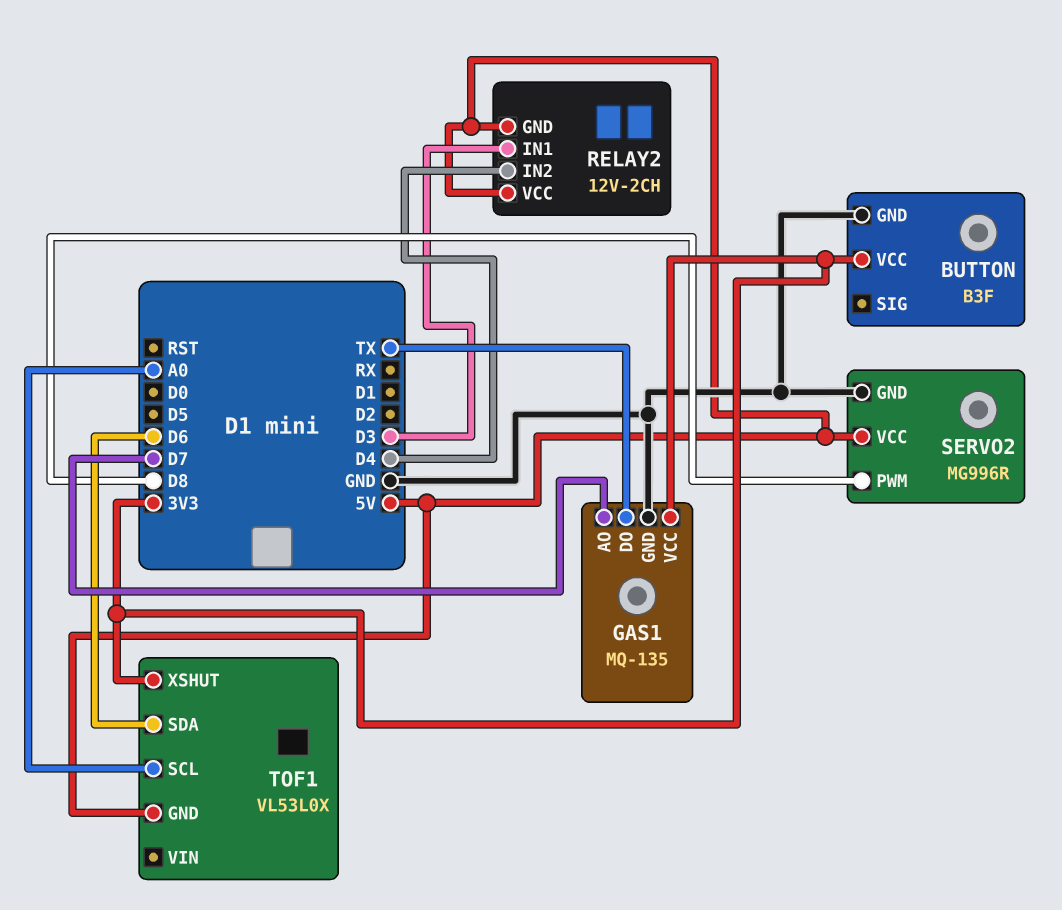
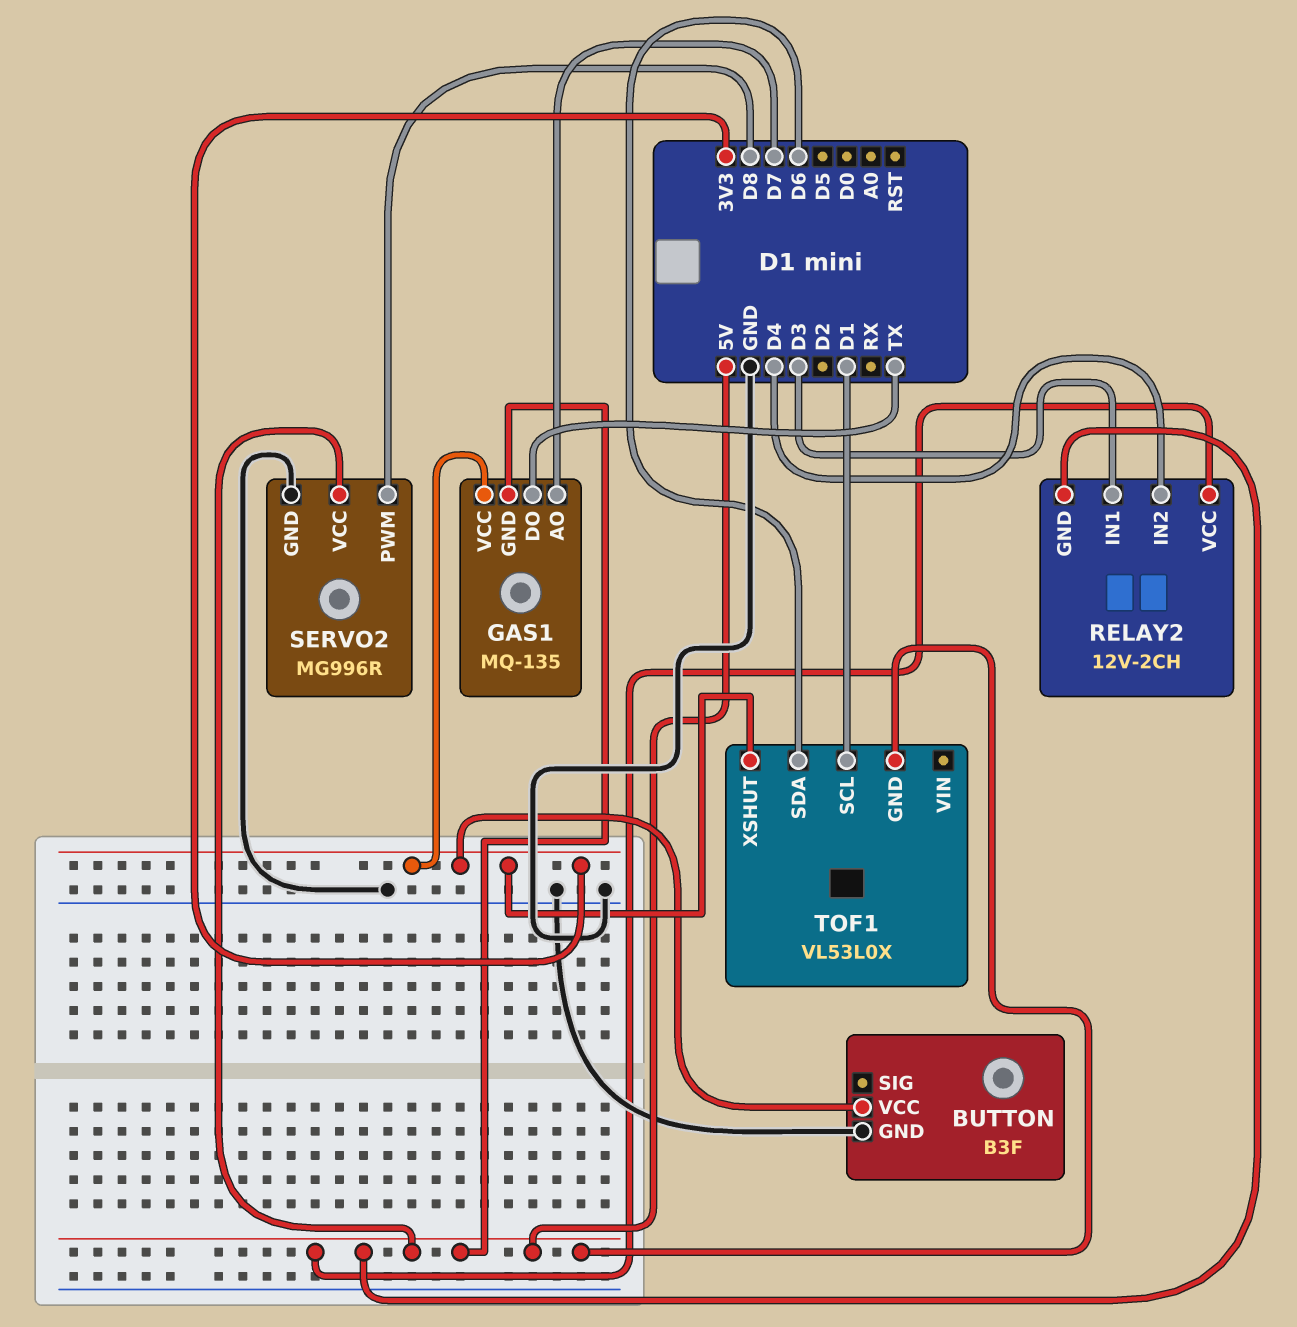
GAS1 pin GND: GND -> 5V
TOF1 pin SCL: A0 -> D1

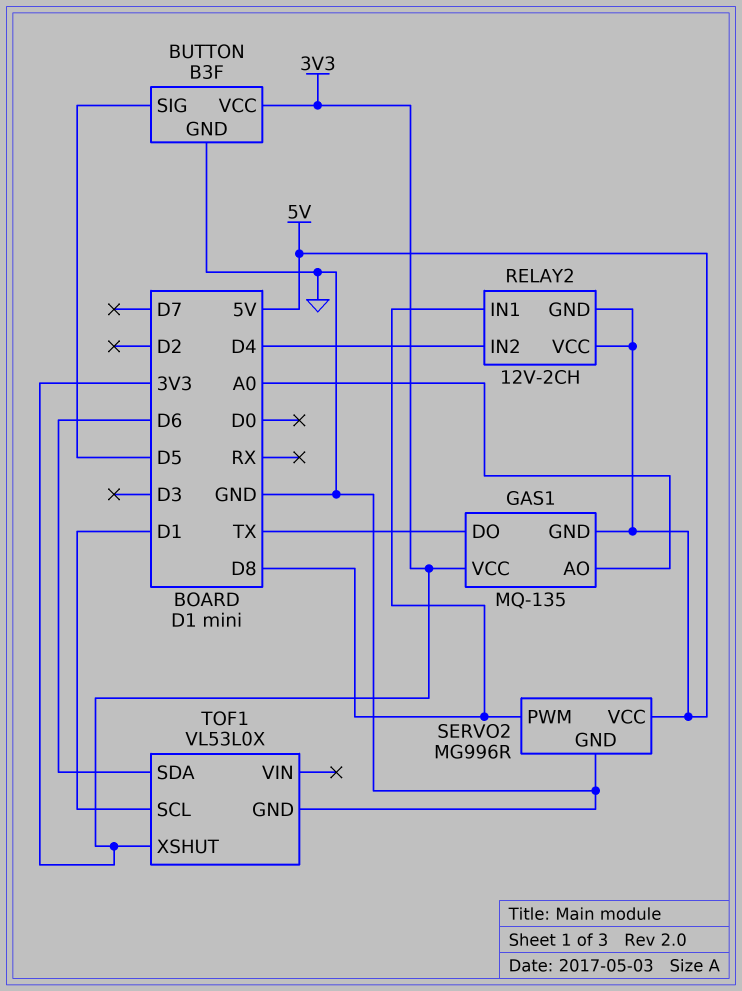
BUTTON pin SIG: none -> D5
GAS1 pin AO: D7 -> A0
RELAY2 pin IN1: D3 -> D8
TOF1 pin GND: 5V -> GND

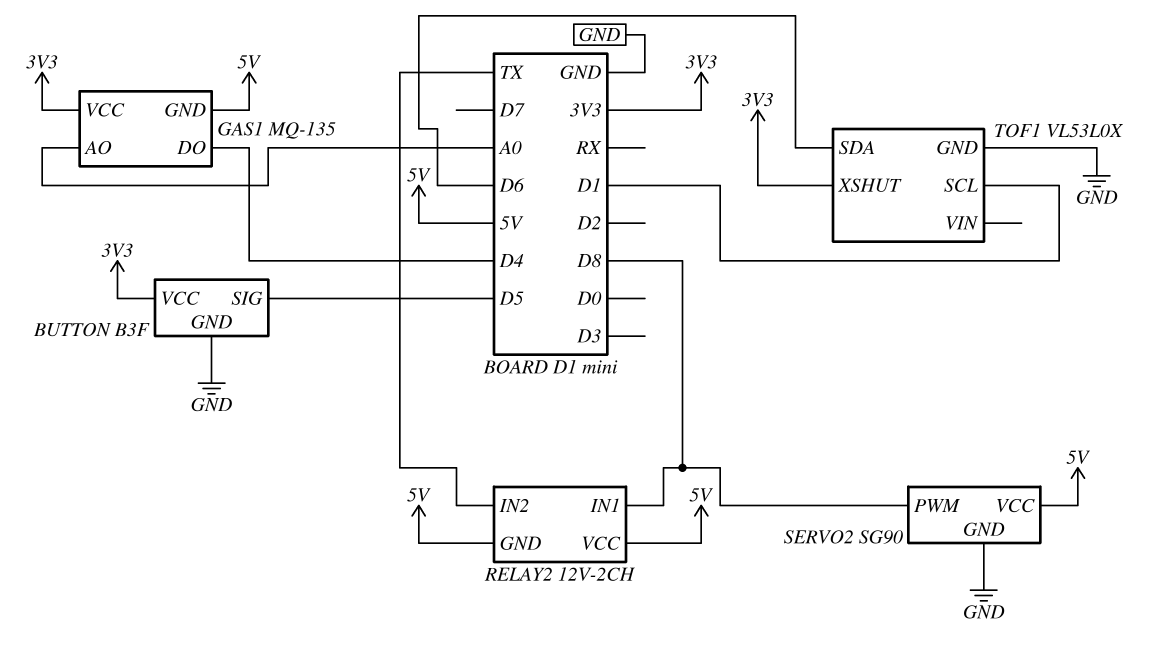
GAS1 pin DO: TX -> D4
RELAY2 pin IN2: D4 -> TX
SERVO2: MG996R -> SG90

